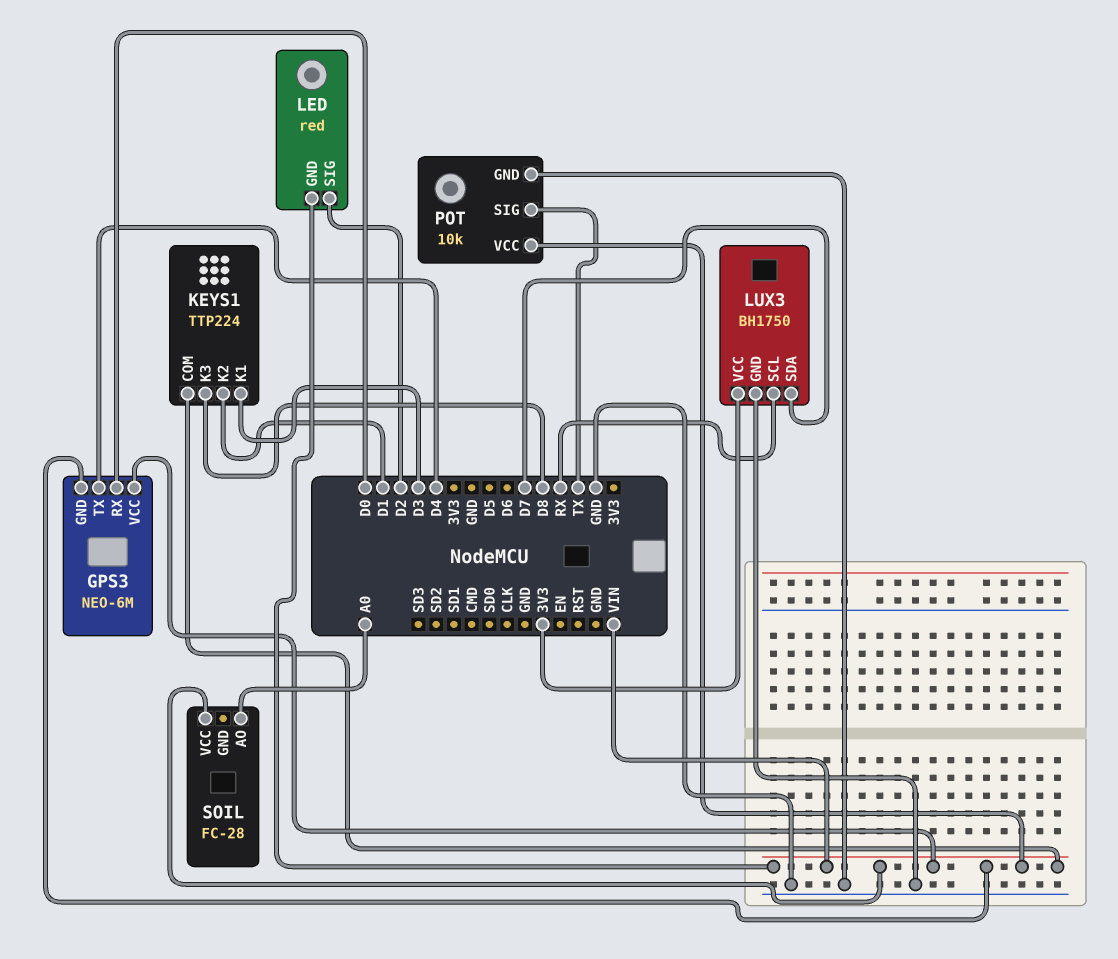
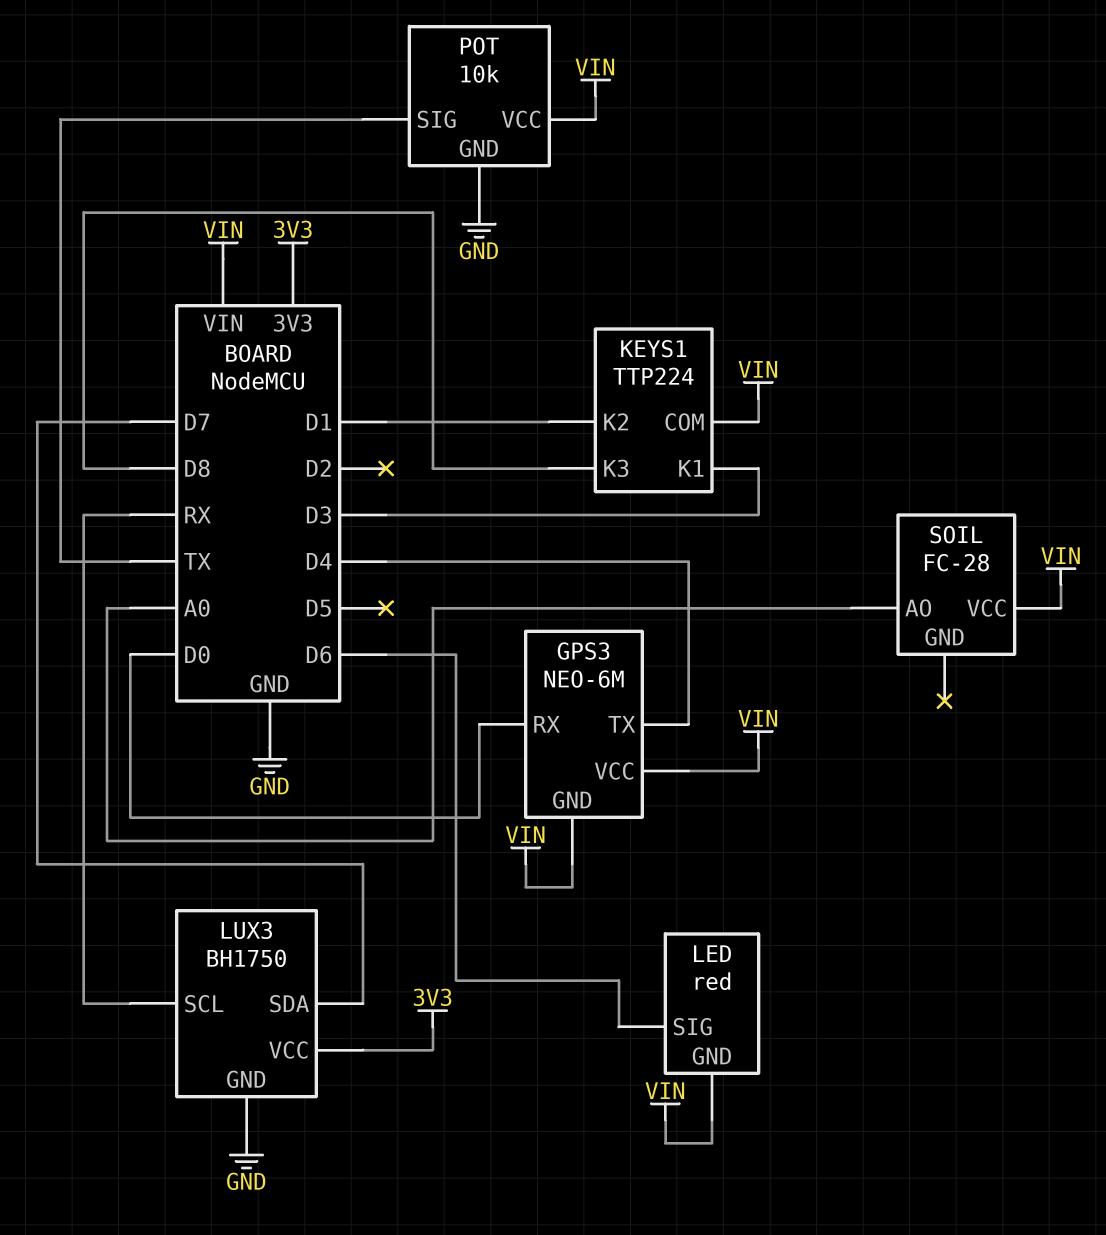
LED pin SIG: D2 -> D6

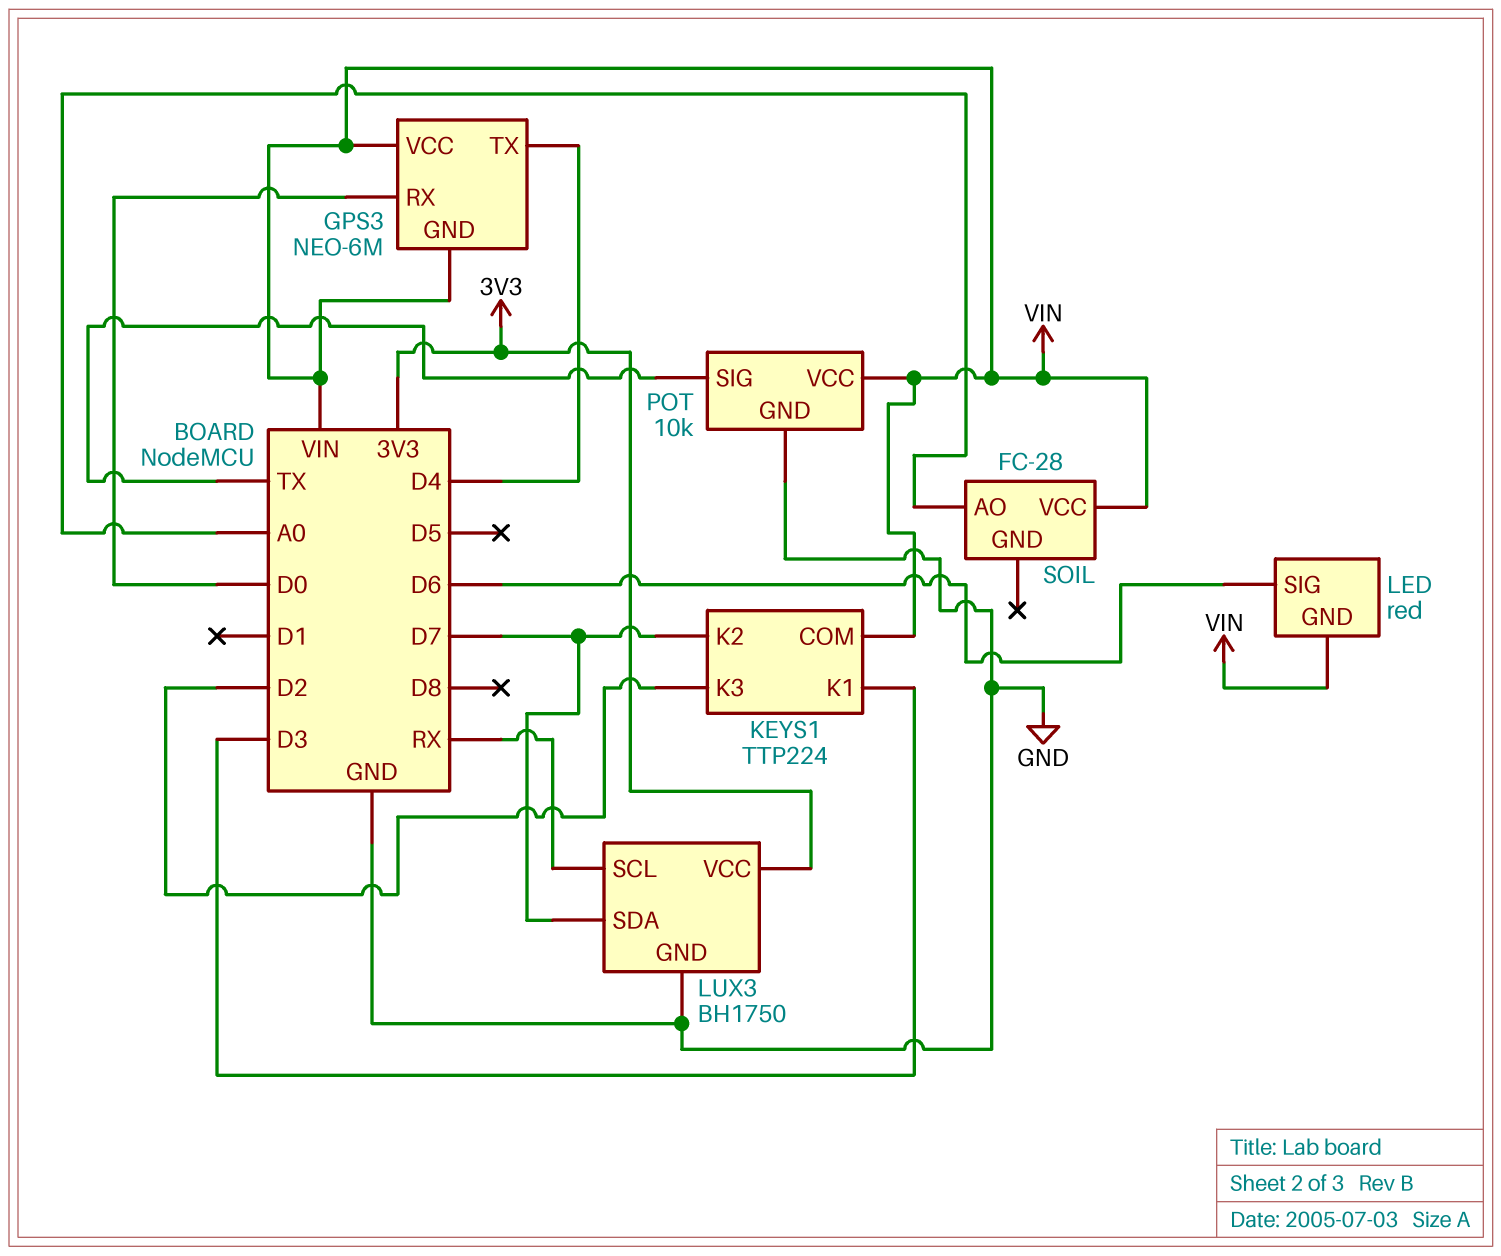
KEYS1 pin K2: D1 -> D7
KEYS1 pin K3: D8 -> D2

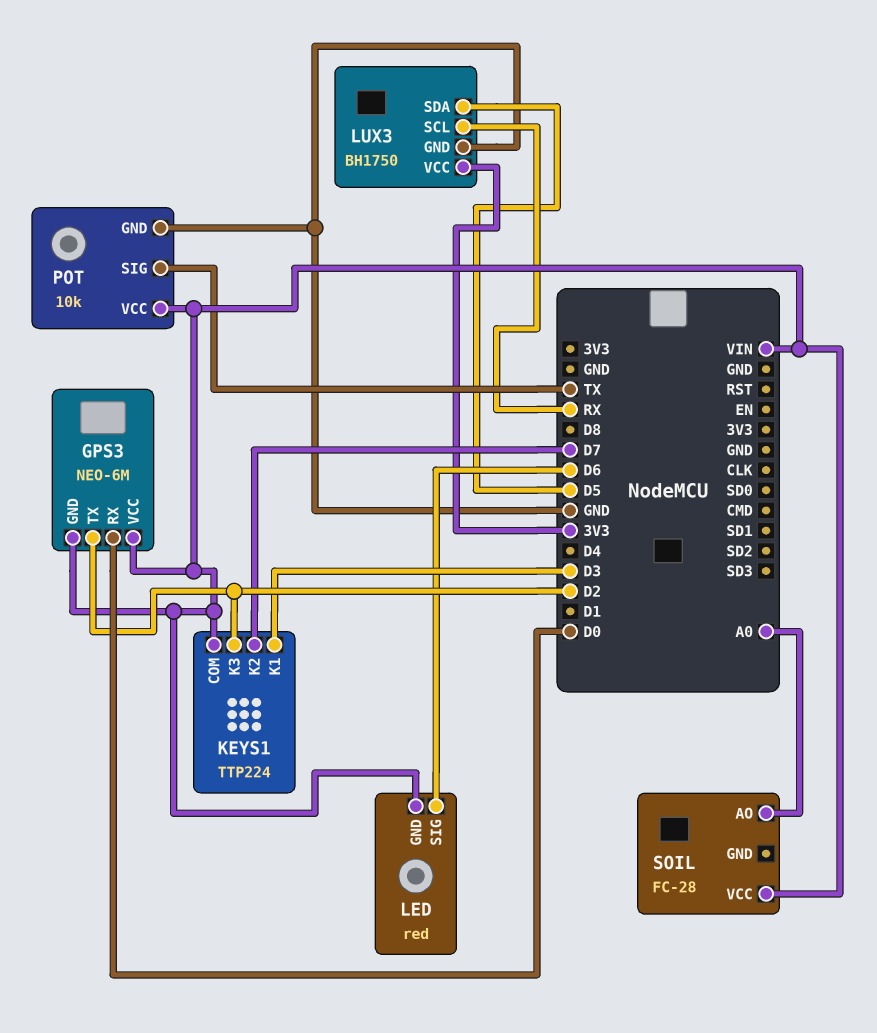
GPS3 pin TX: D4 -> D2
LUX3 pin SDA: D7 -> D5

